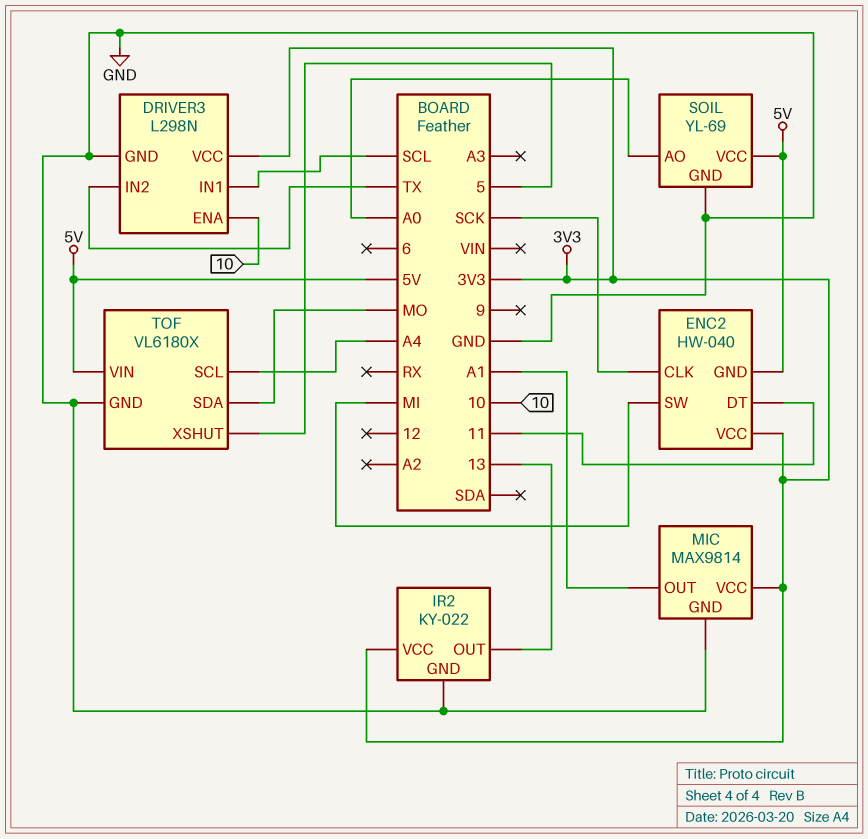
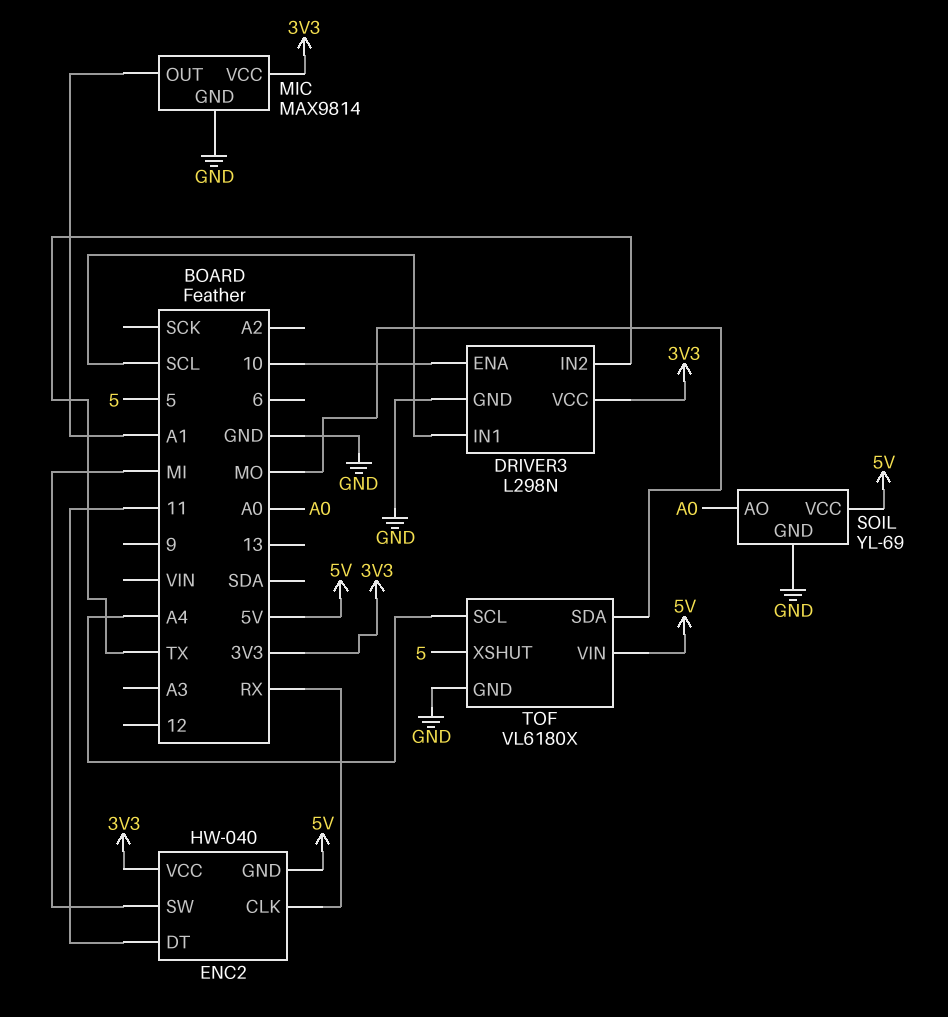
ENC2 pin CLK: SCK -> RX
IR2: KY-022 -> none
IR2 pin GND: GND -> none
IR2 pin OUT: 13 -> none
IR2 pin VCC: 3V3 -> none

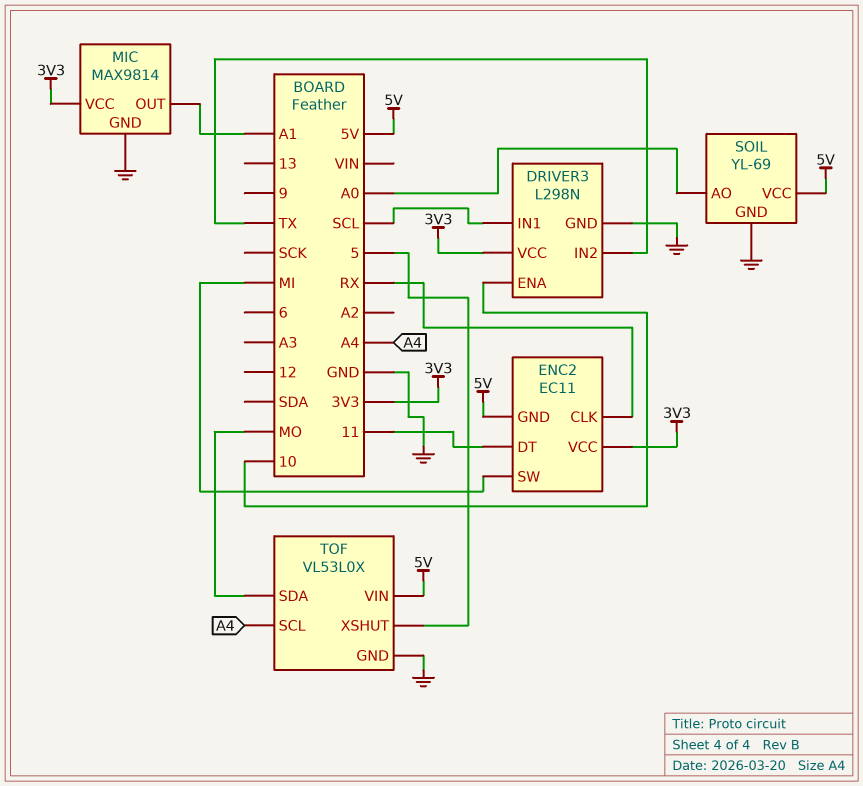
ENC2: HW-040 -> EC11
TOF: VL6180X -> VL53L0X

